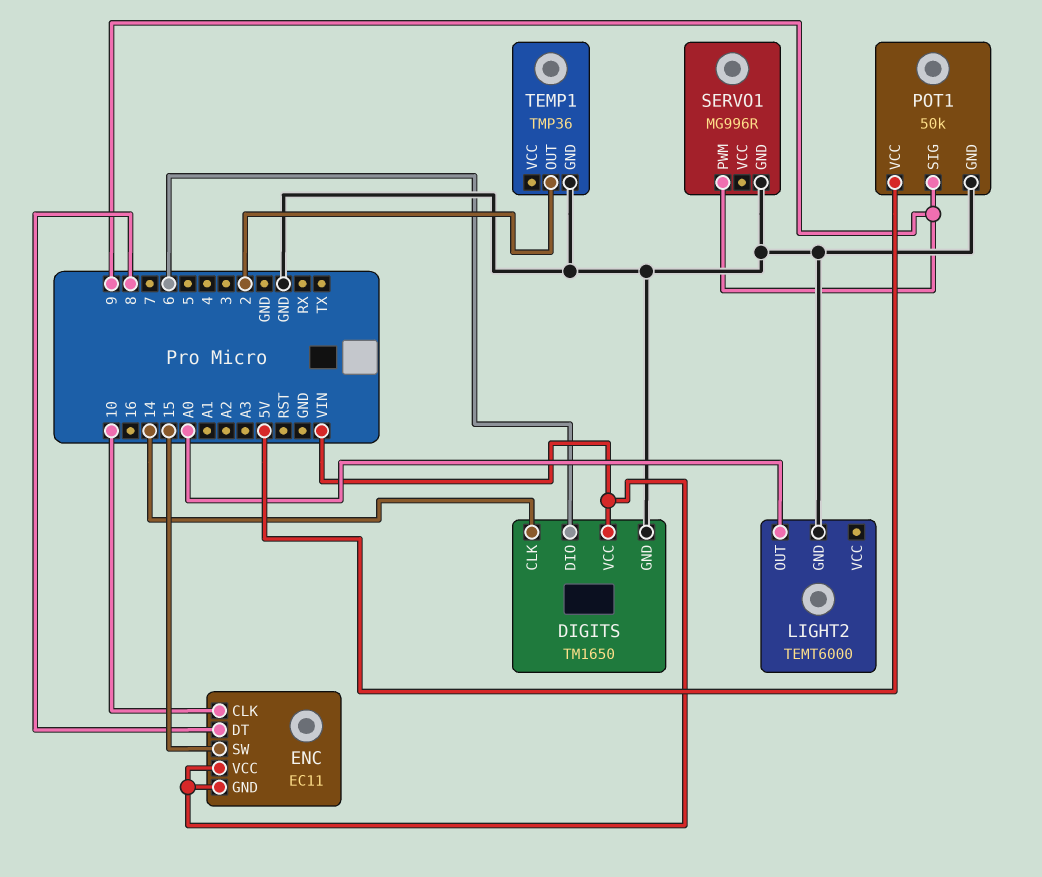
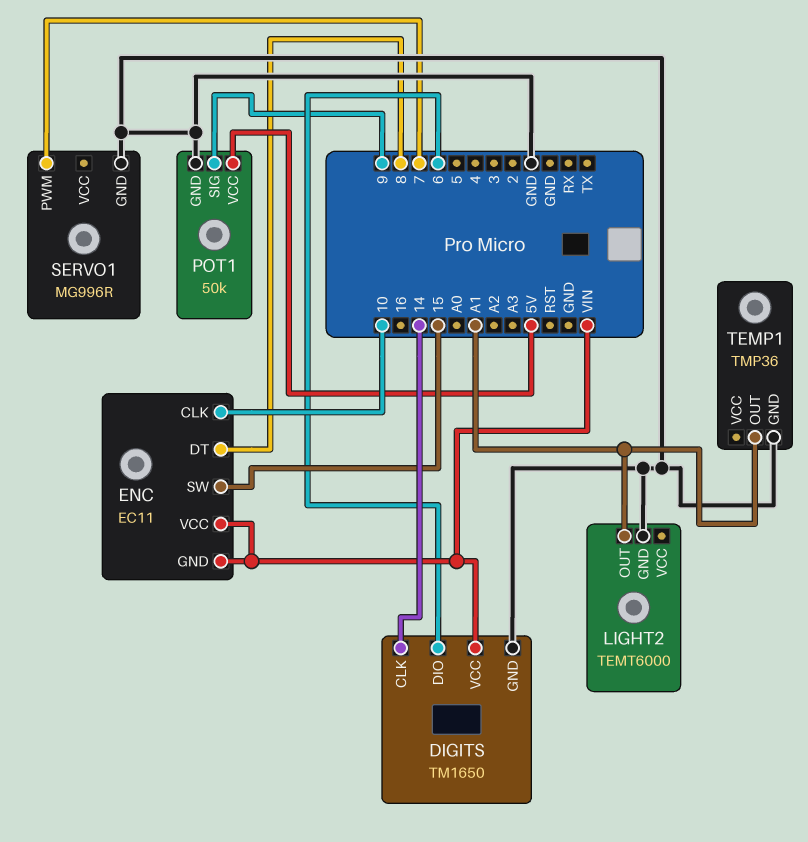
LIGHT2 pin OUT: A0 -> A1
SERVO1 pin PWM: 9 -> 7
TEMP1 pin OUT: 2 -> A1

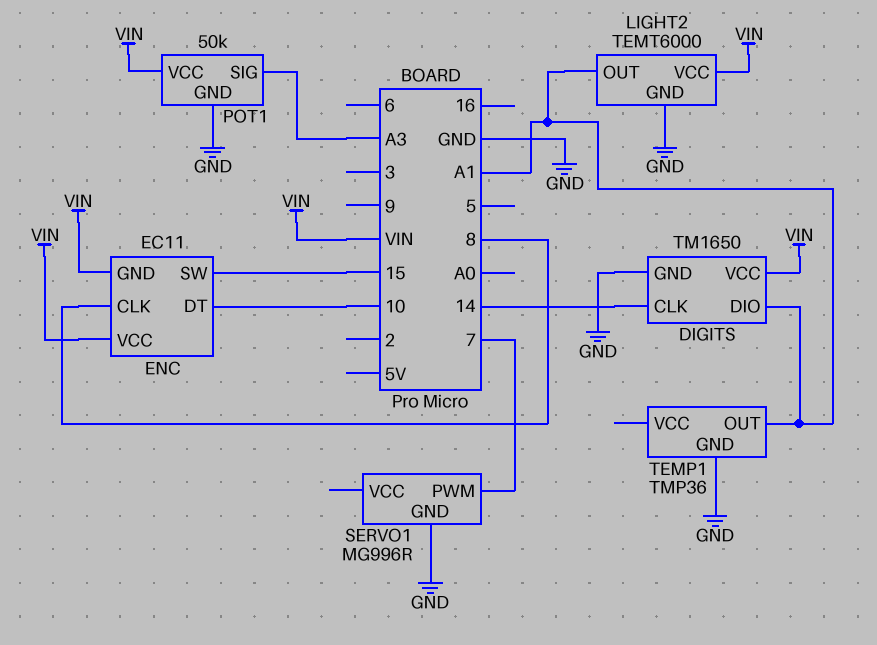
DIGITS pin DIO: 6 -> A1
ENC pin CLK: 10 -> 8
ENC pin DT: 8 -> 10
LIGHT2 pin VCC: none -> VIN
POT1 pin SIG: 9 -> A3
POT1 pin VCC: 5V -> VIN

